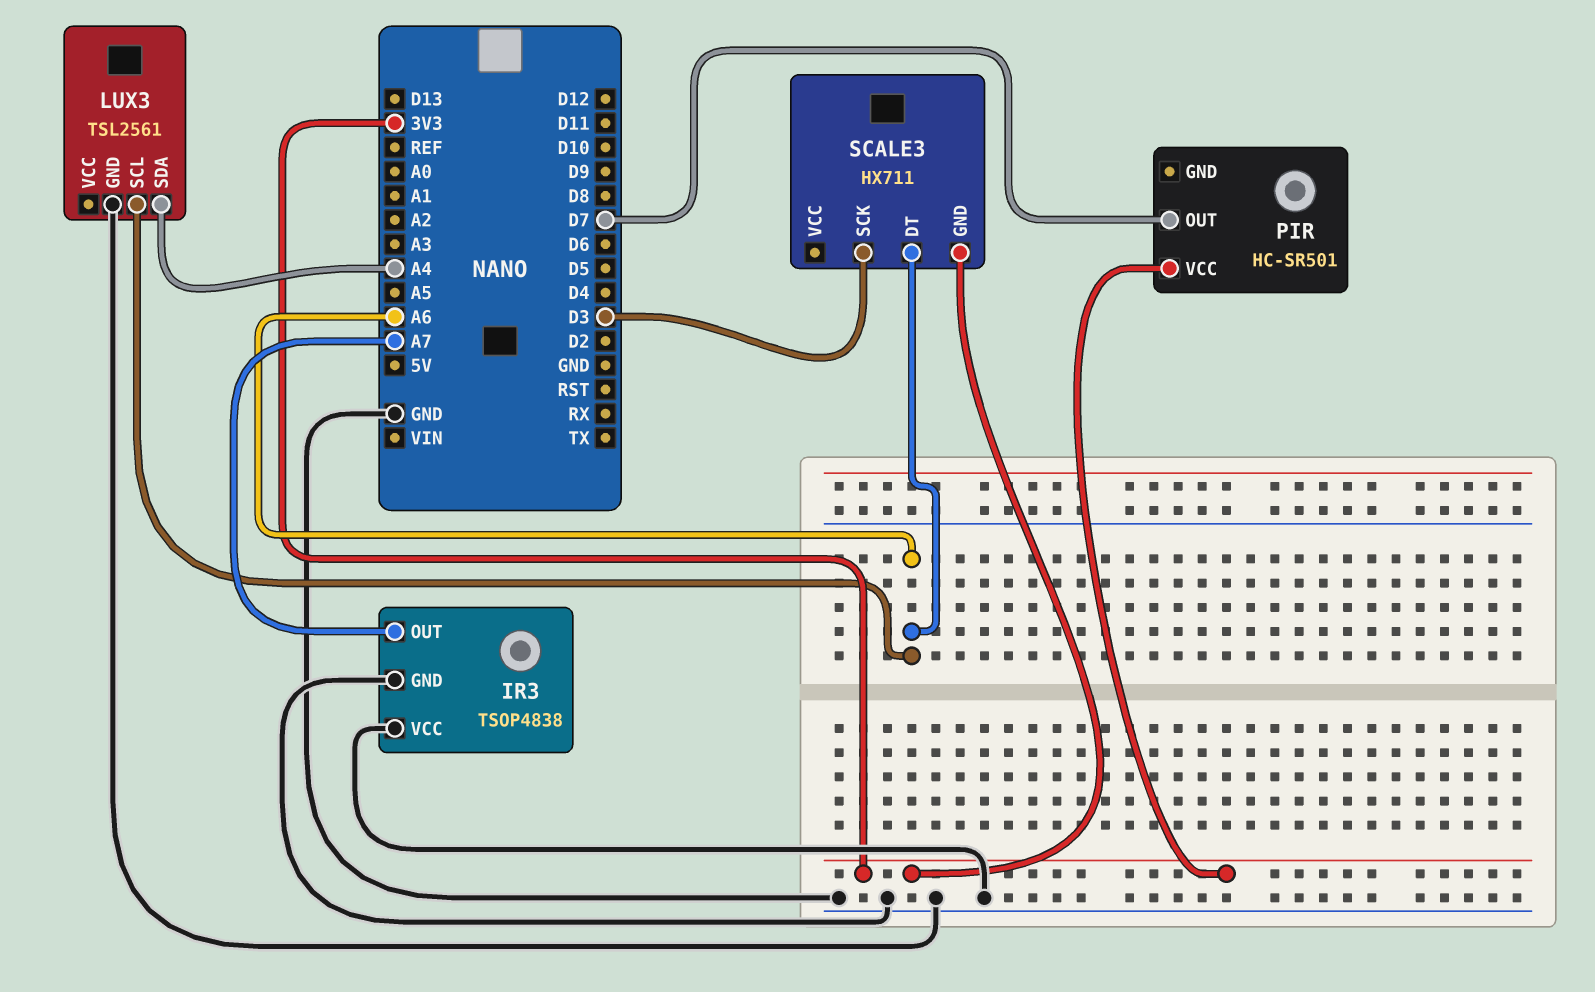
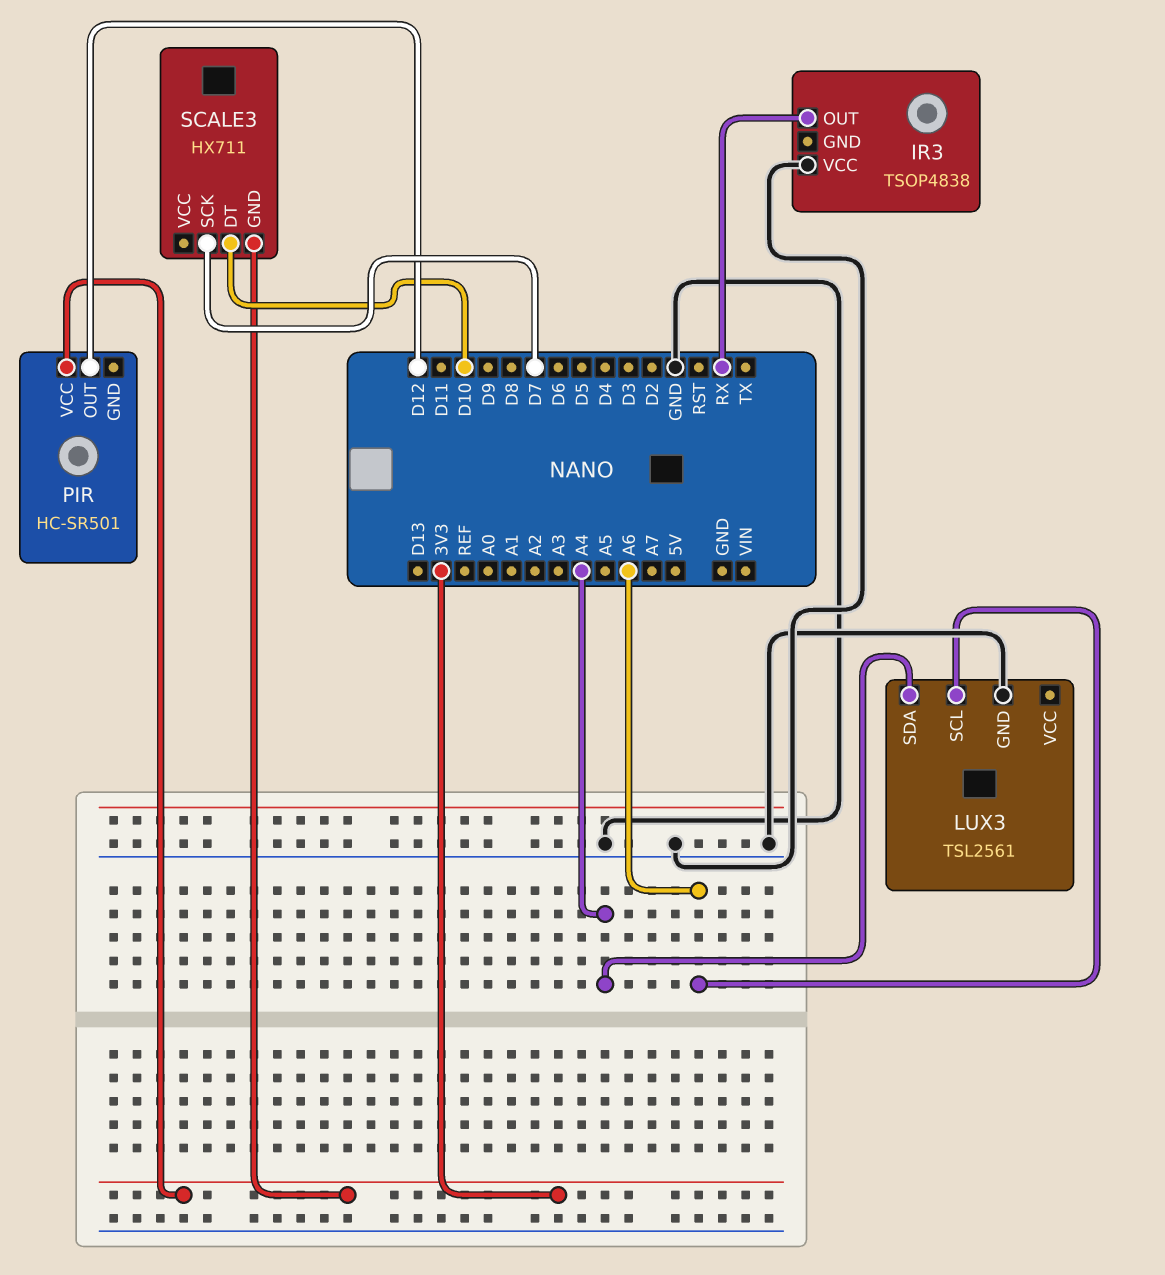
IR3 pin GND: GND -> none
IR3 pin OUT: A7 -> RX
PIR pin OUT: D7 -> D12
SCALE3 pin DT: A6 -> D10
SCALE3 pin SCK: D3 -> D7

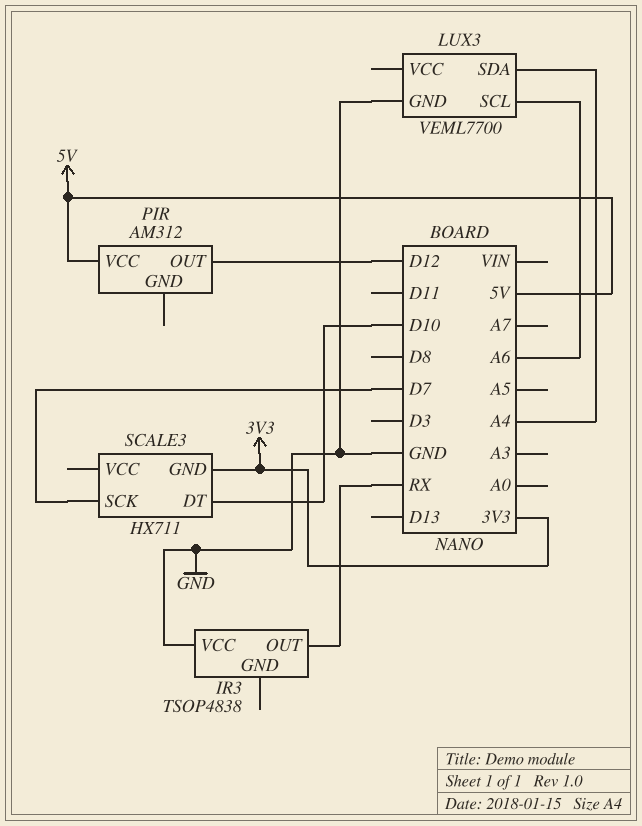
LUX3: TSL2561 -> VEML7700
PIR: HC-SR501 -> AM312
PIR pin VCC: 3V3 -> 5V

